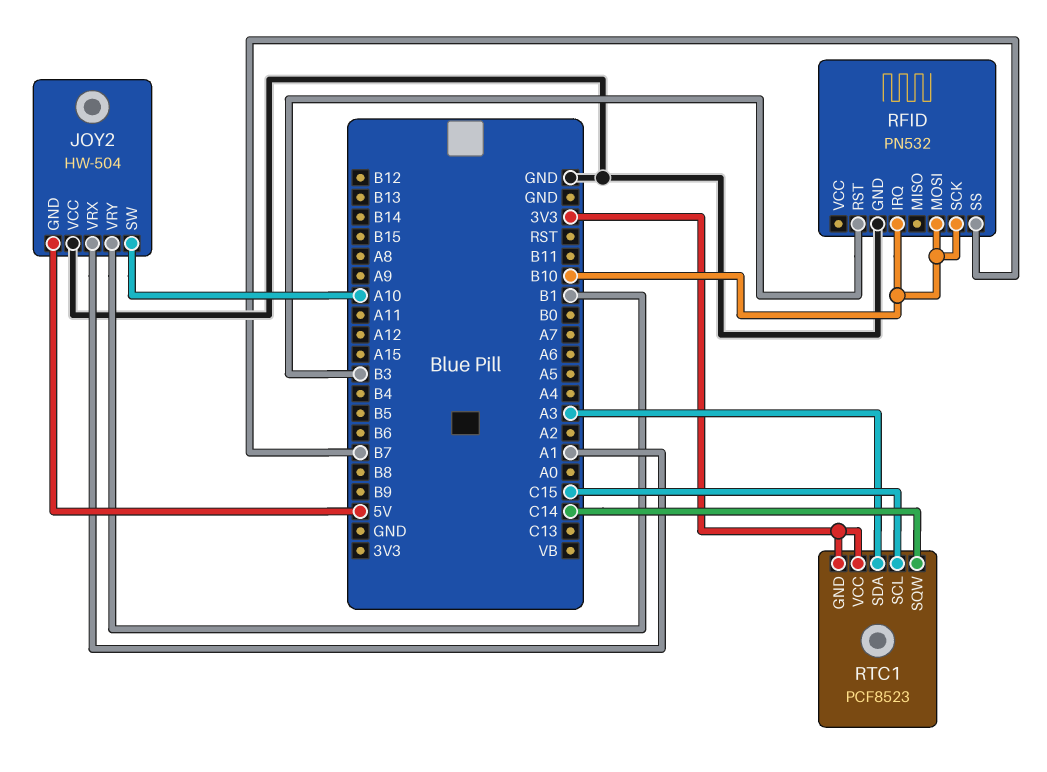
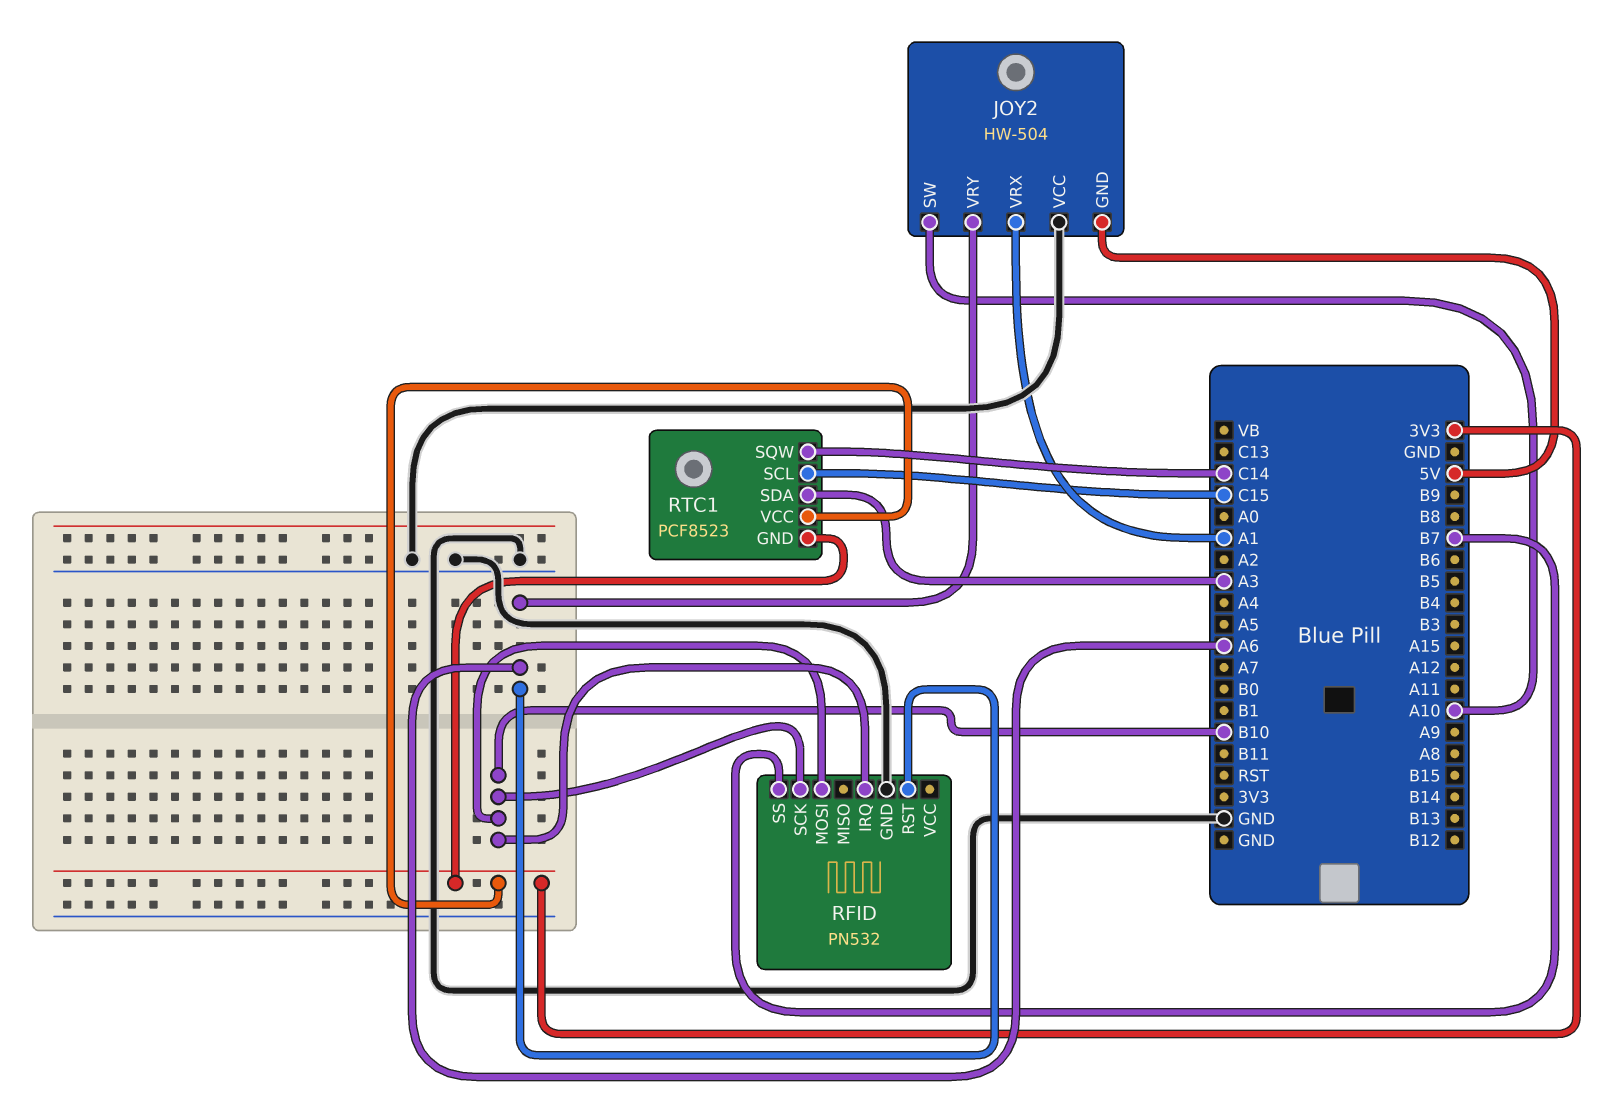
JOY2 pin VRY: B1 -> A6
RFID pin RST: B3 -> A6

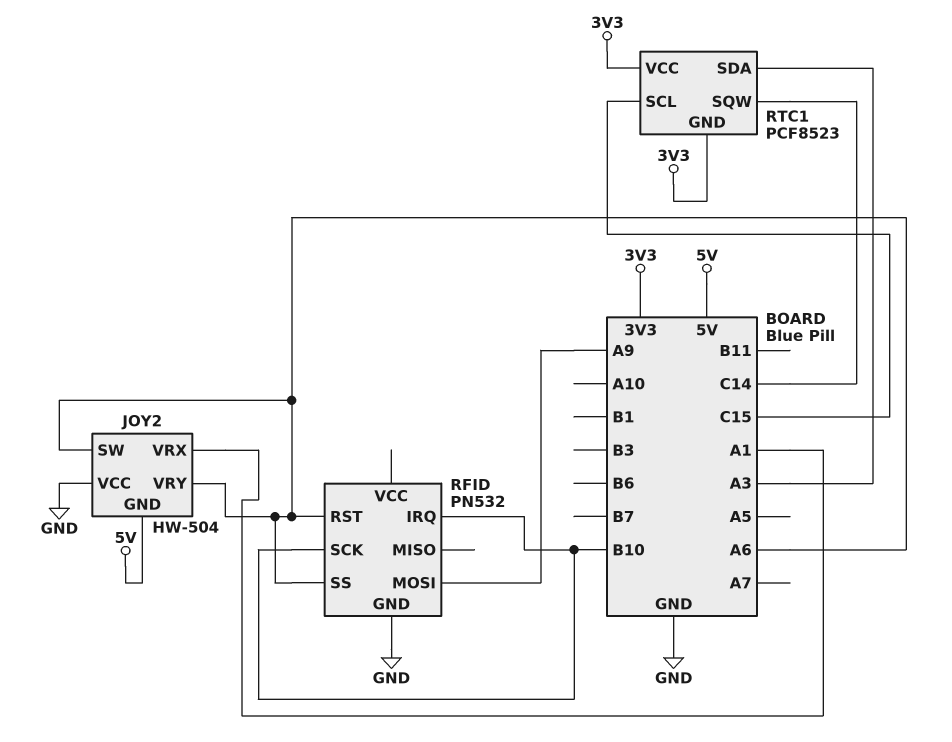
JOY2 pin SW: A10 -> A6
RFID pin MOSI: B10 -> A9
RFID pin SS: B7 -> A6

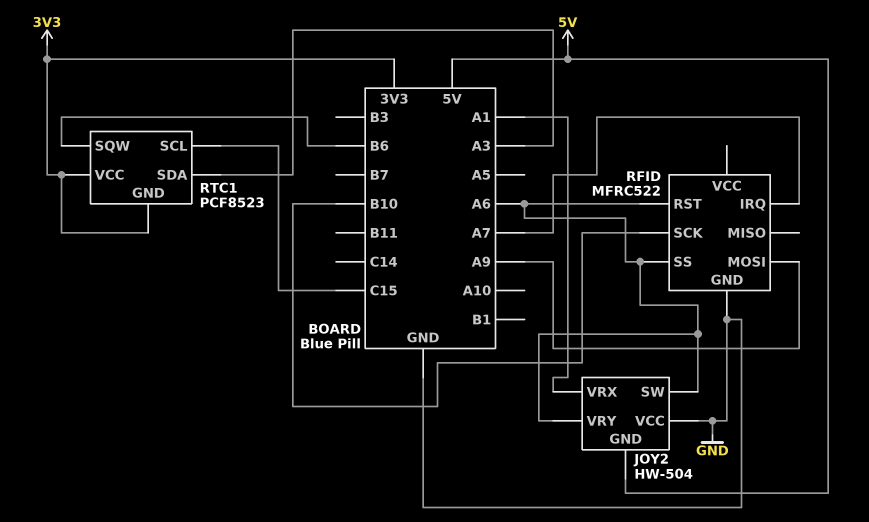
RFID: PN532 -> MFRC522
RFID pin IRQ: B10 -> A7
RTC1 pin SQW: C14 -> B6

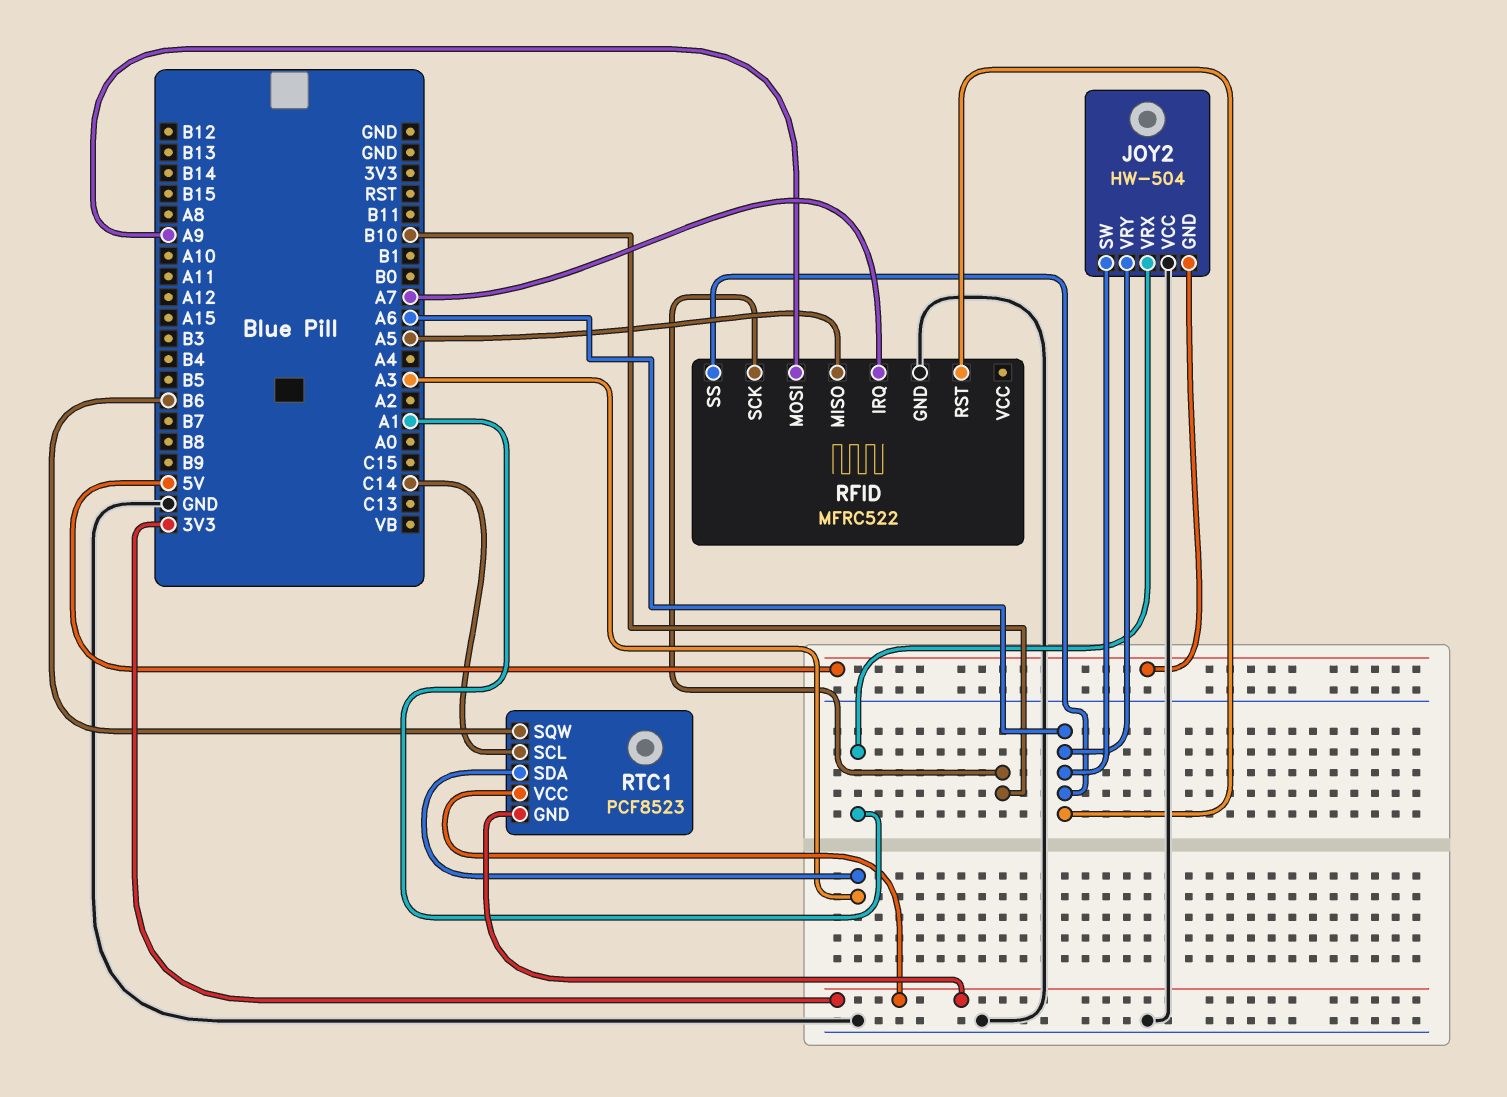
RFID pin MISO: none -> A5
RTC1 pin SCL: C15 -> C14

